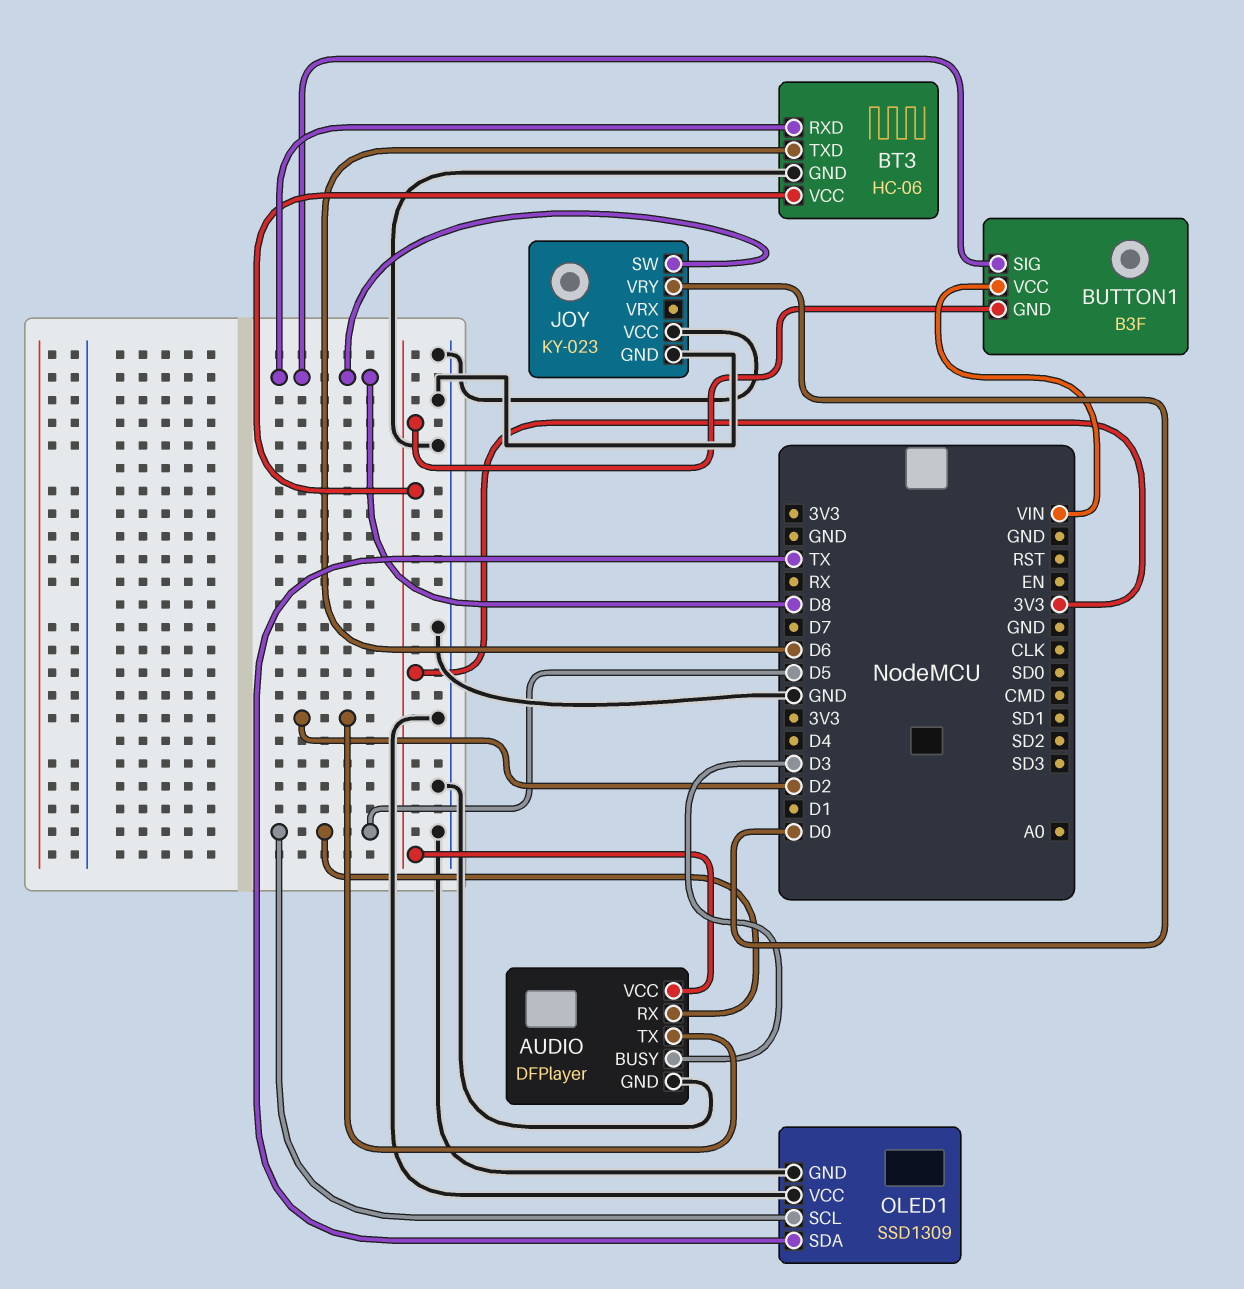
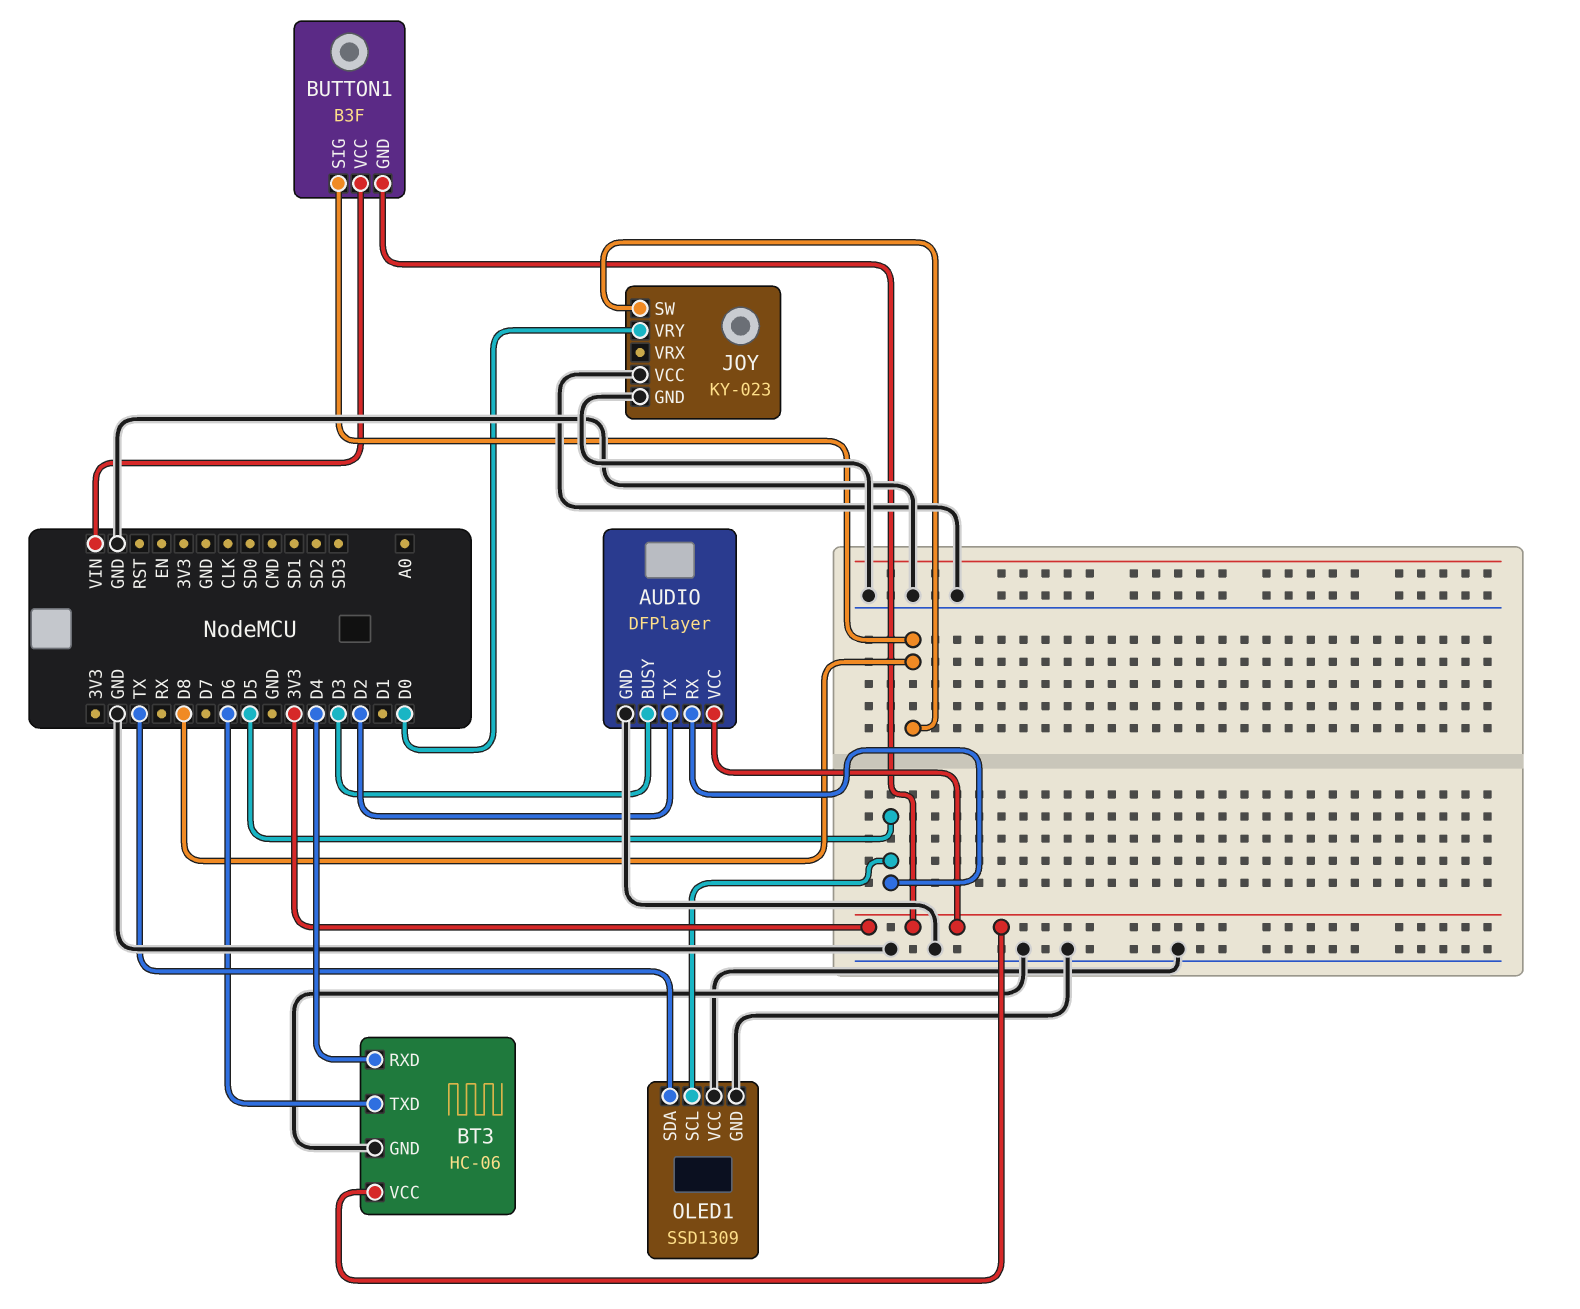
BT3 pin RXD: D8 -> D4

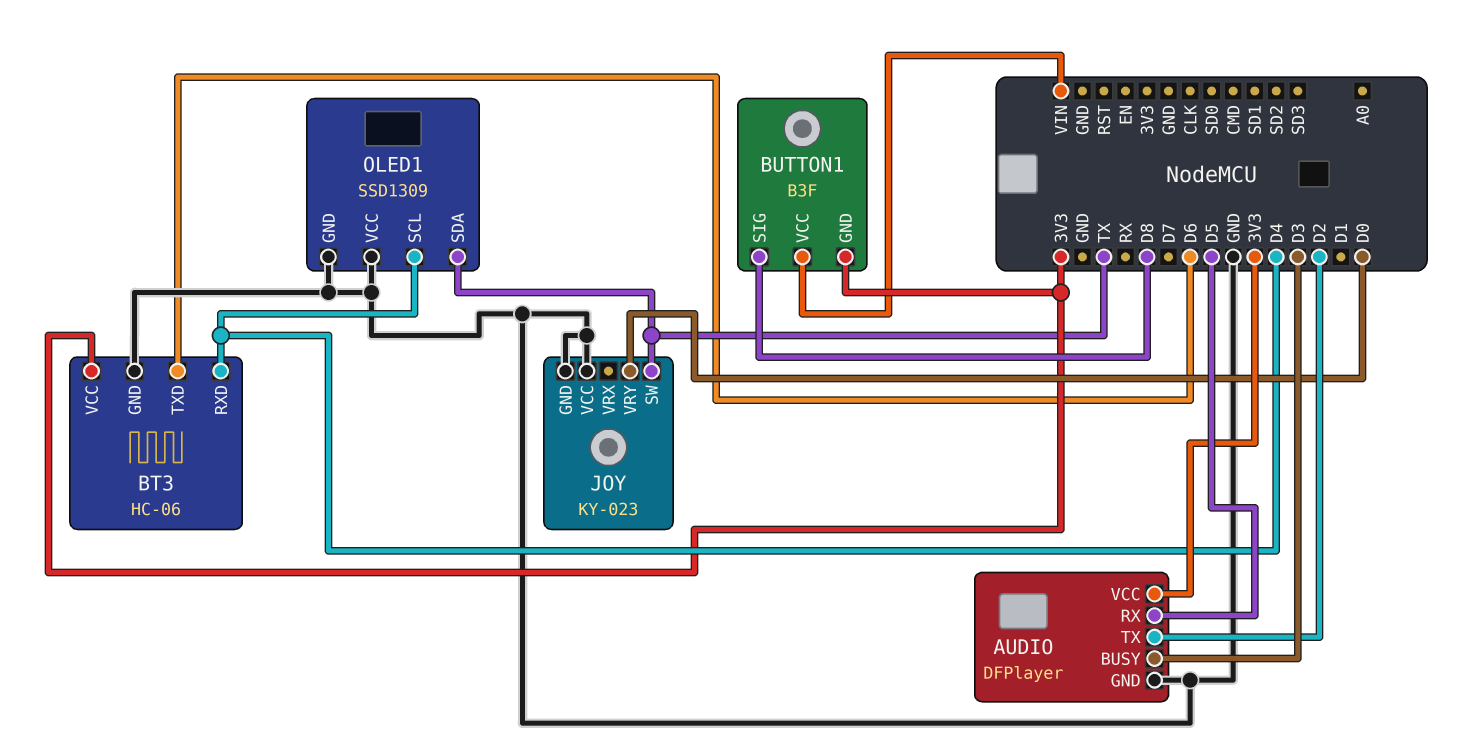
JOY pin SW: D8 -> TX
OLED1 pin SCL: D5 -> D4

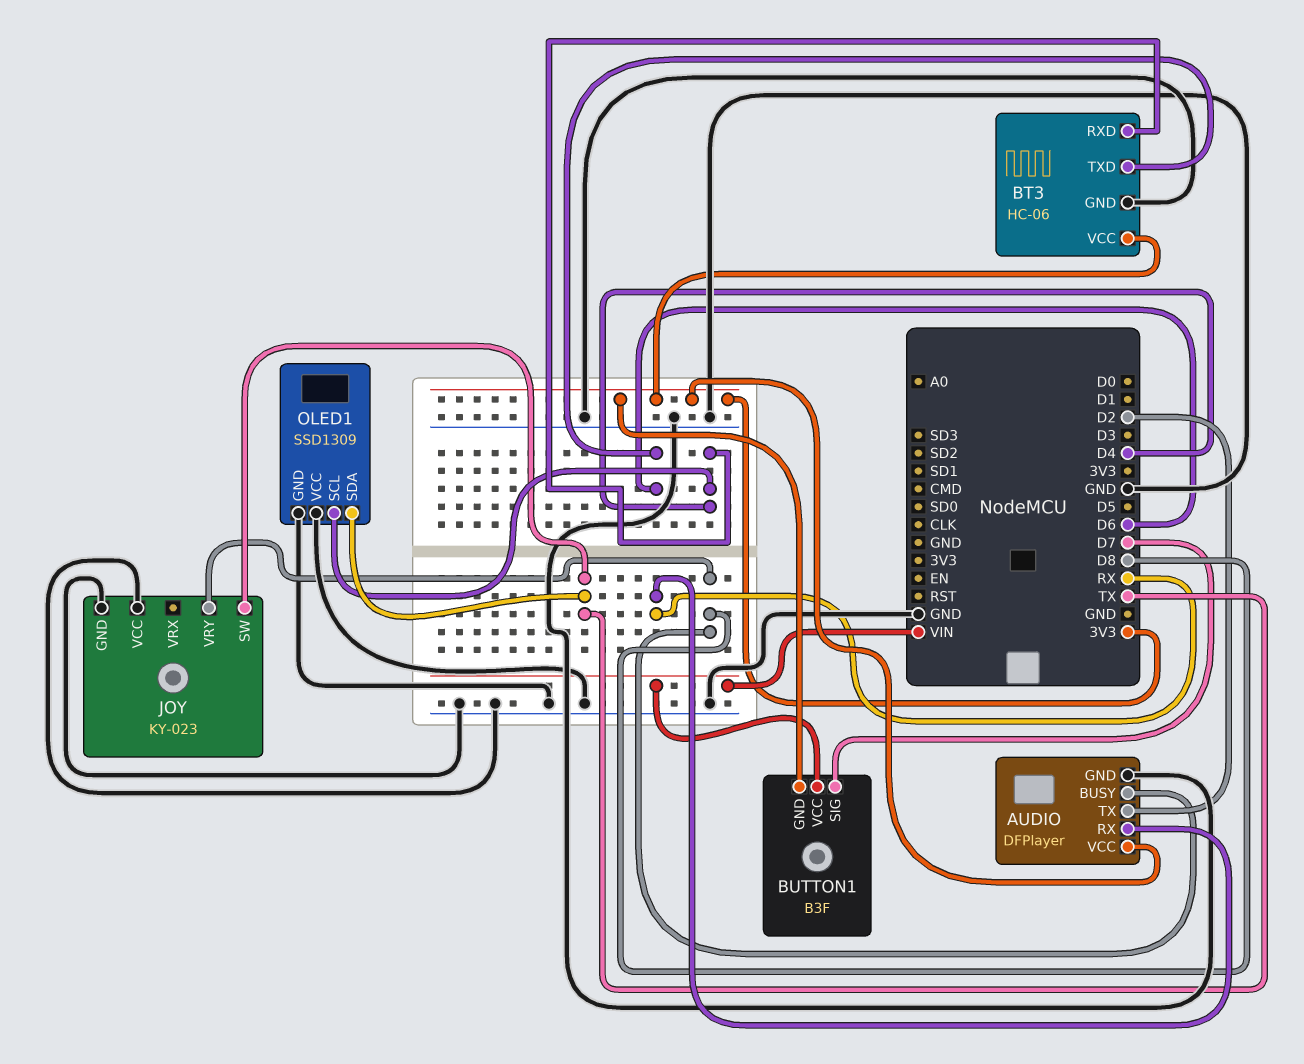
AUDIO pin BUSY: D3 -> D8
AUDIO pin RX: D5 -> RX
BUTTON1 pin SIG: D8 -> D7
JOY pin VRY: D0 -> D8

